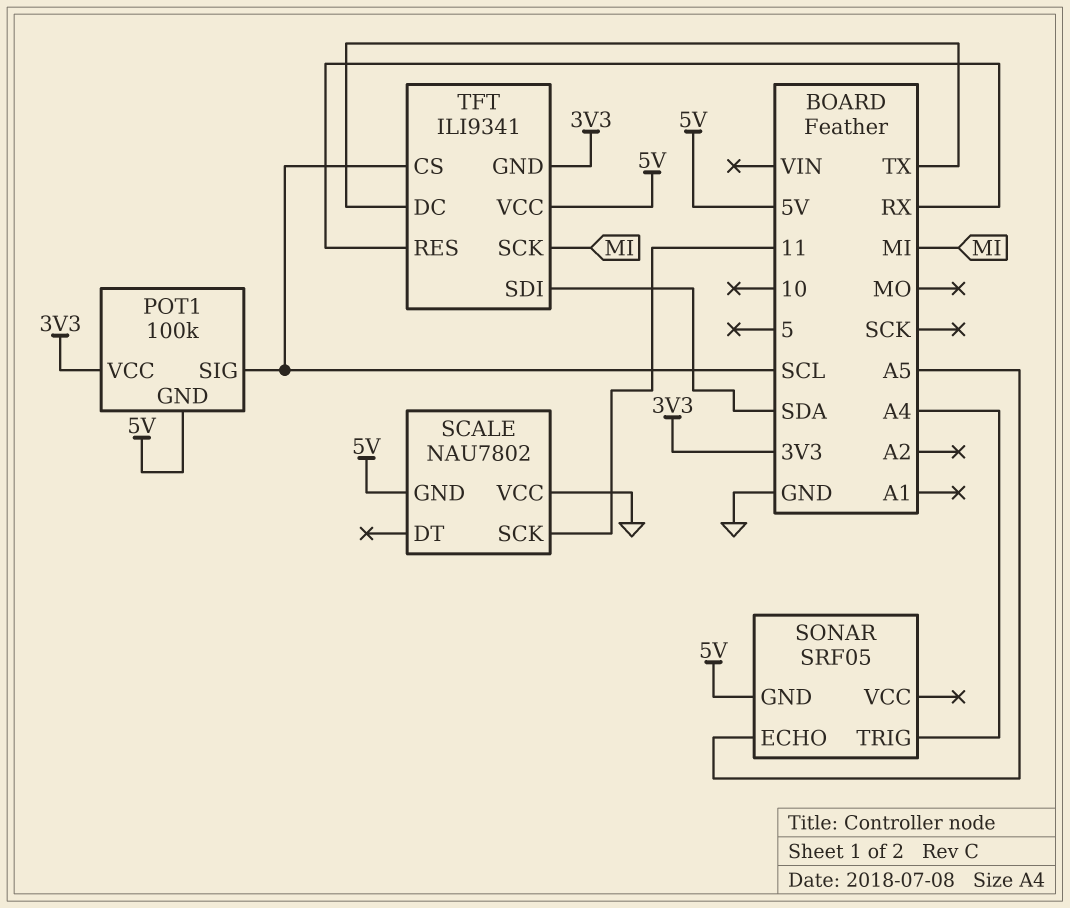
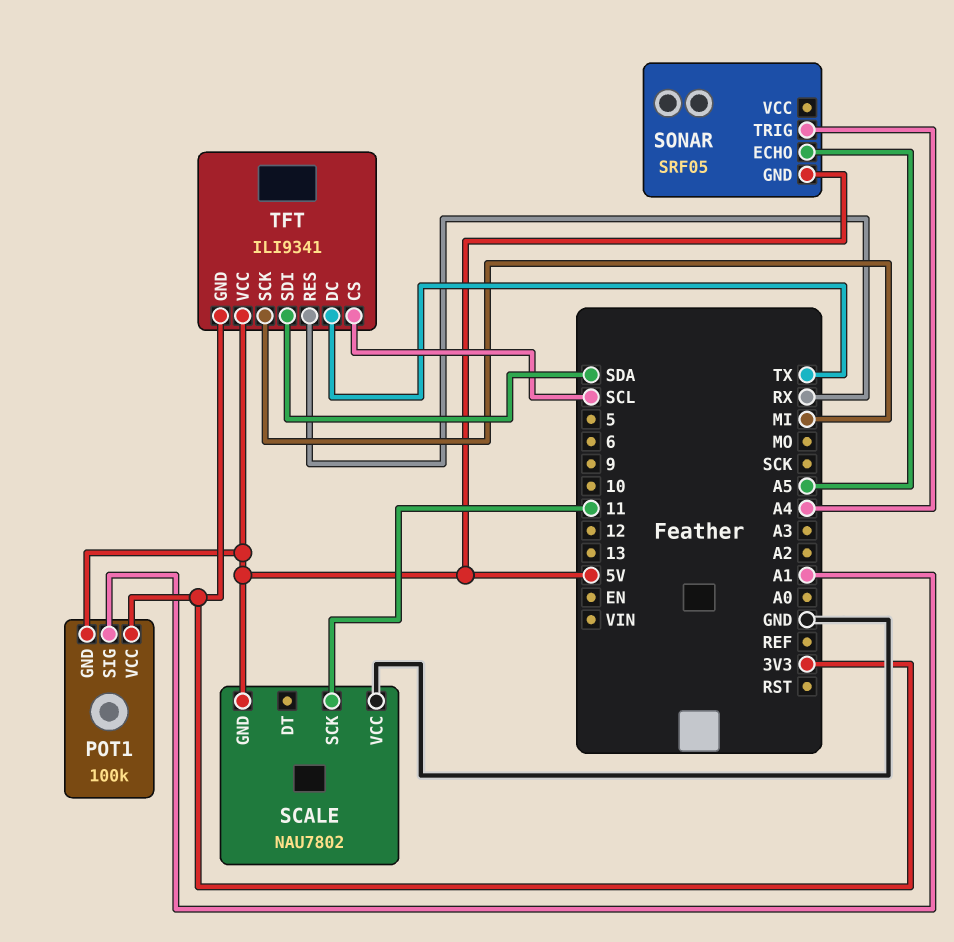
POT1 pin SIG: SCL -> A1

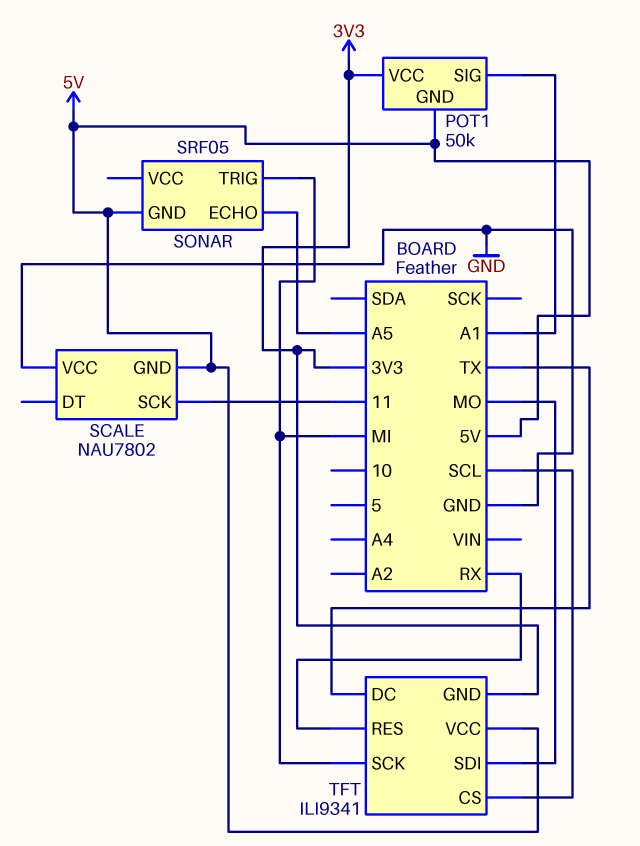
POT1: 100k -> 50k
SONAR pin TRIG: A4 -> MI
TFT pin SDI: SDA -> MO

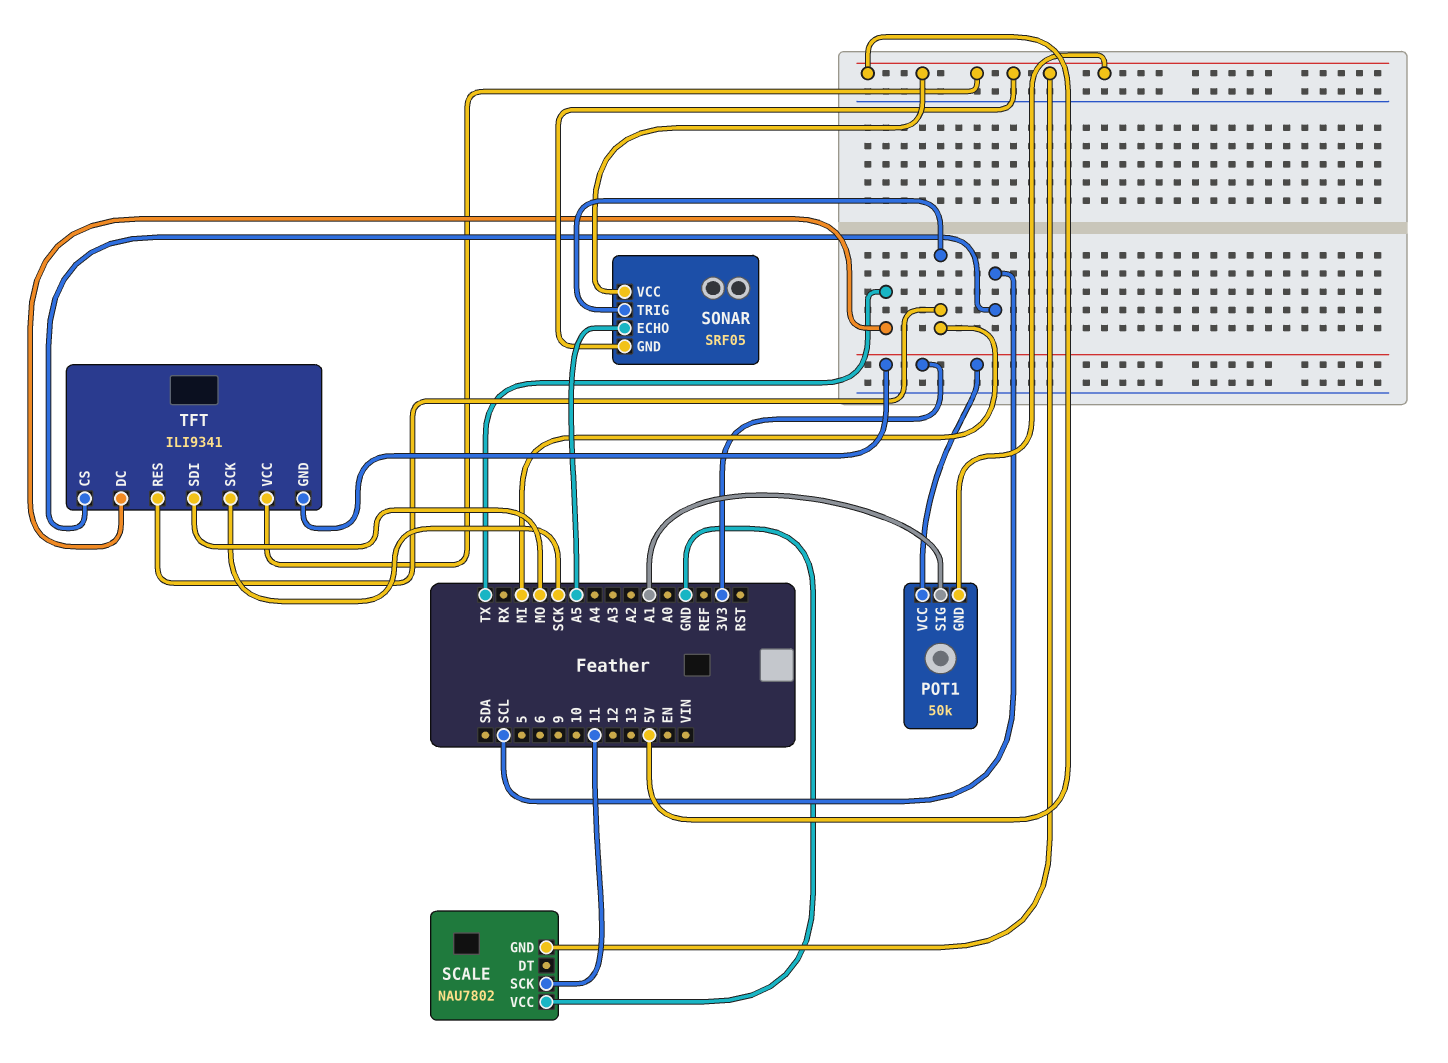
SONAR pin VCC: none -> 5V
TFT pin RES: RX -> MI
TFT pin SCK: MI -> SCK

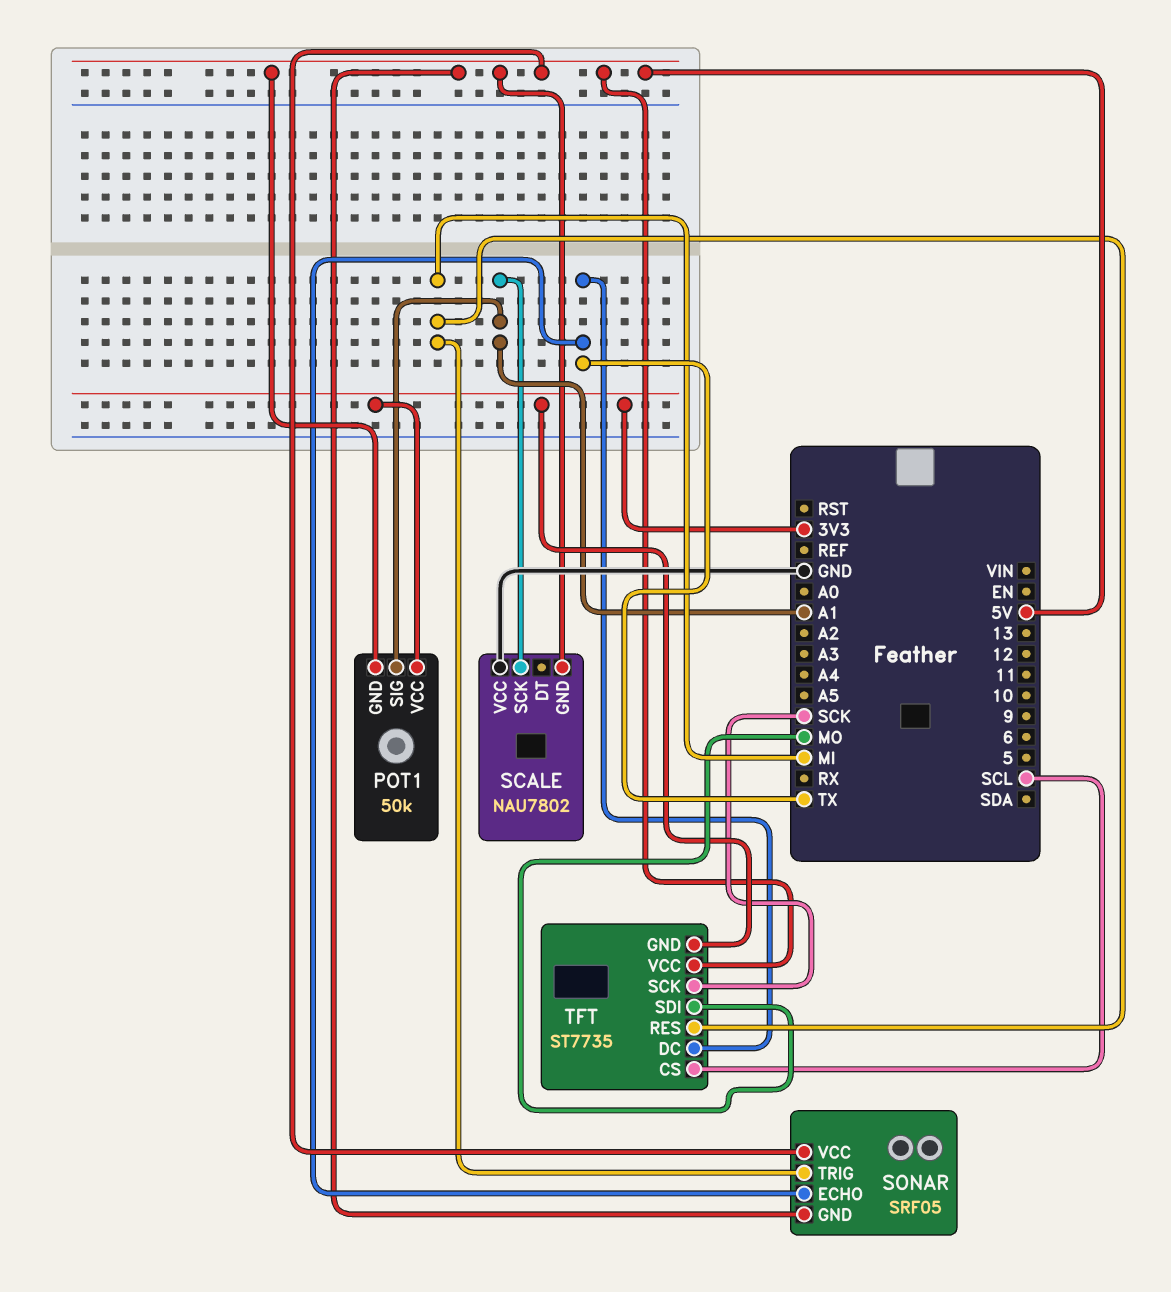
SCALE pin SCK: 11 -> A1
SONAR pin ECHO: A5 -> TX
TFT: ILI9341 -> ST7735

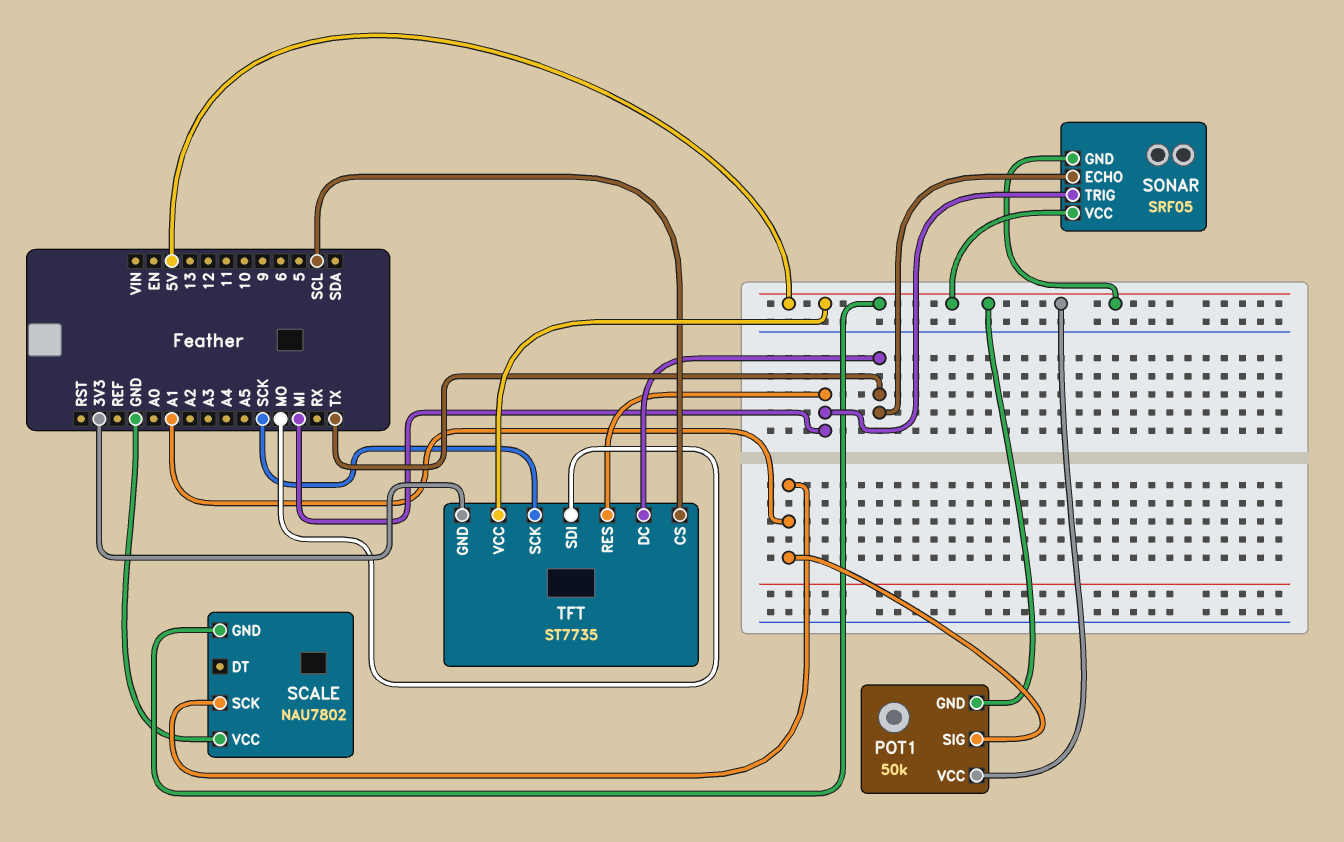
POT1 pin VCC: 3V3 -> 5V

